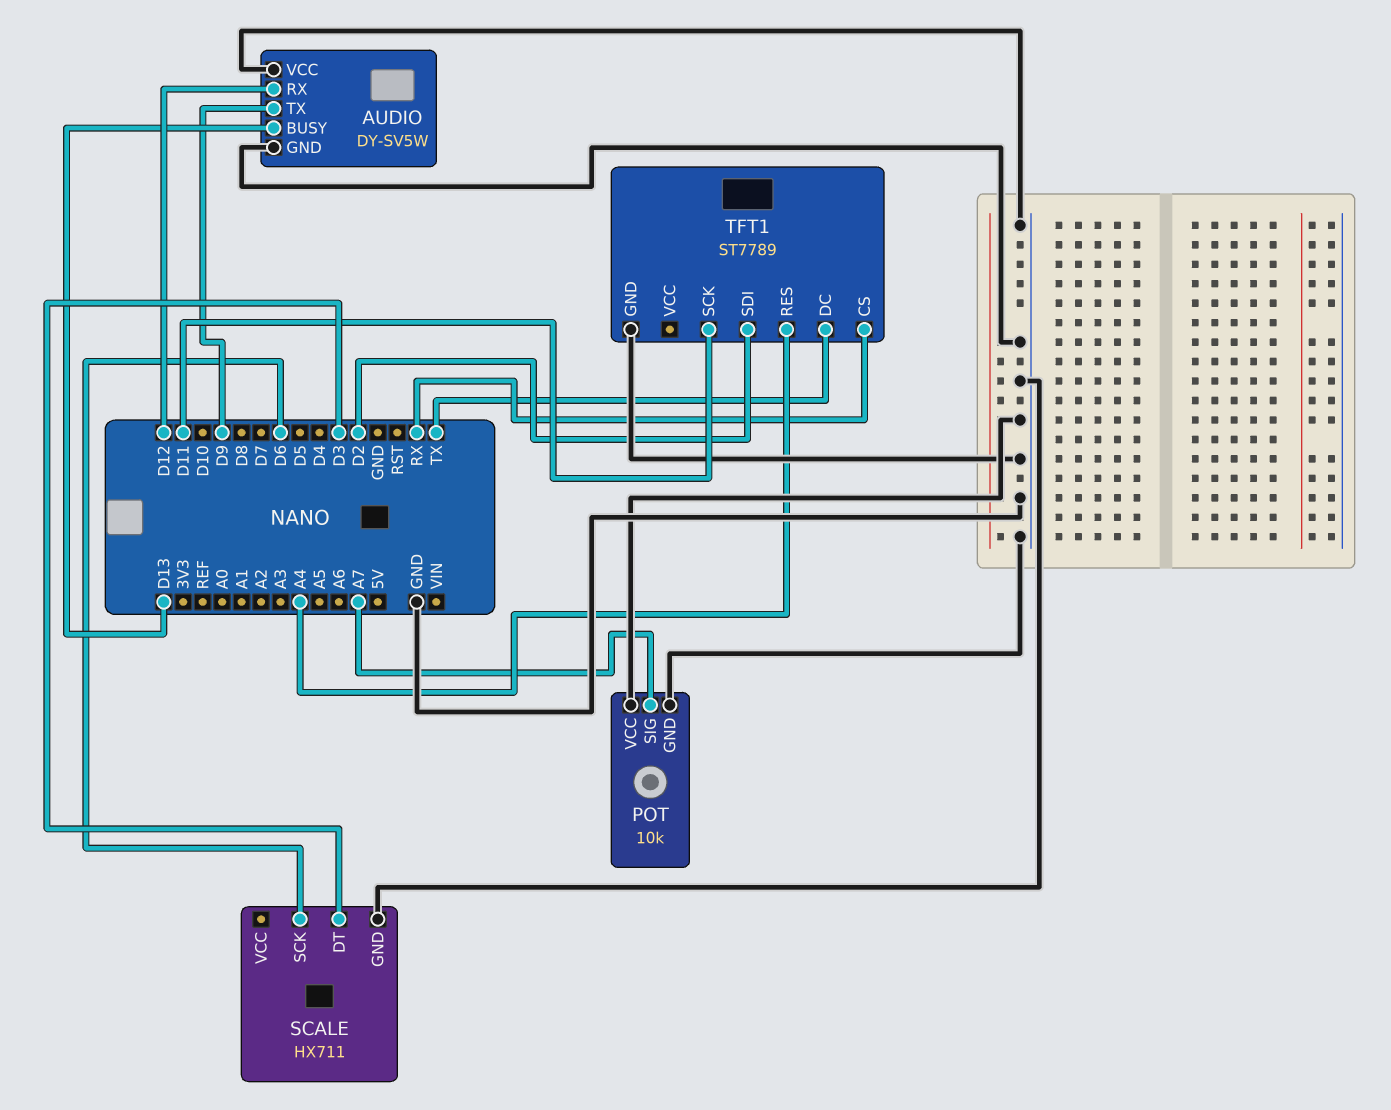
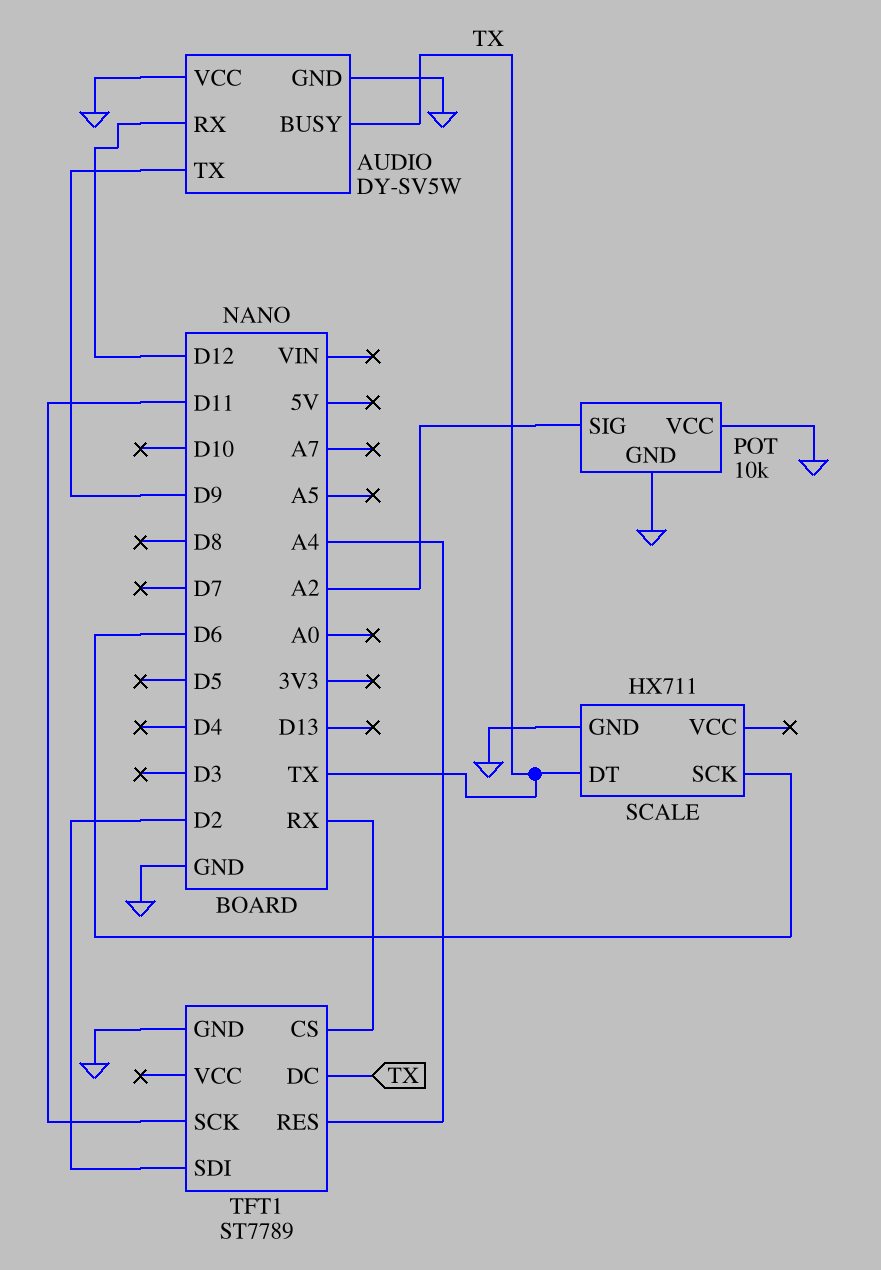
AUDIO pin BUSY: D13 -> TX
POT pin SIG: A7 -> A2
SCALE pin DT: D3 -> TX

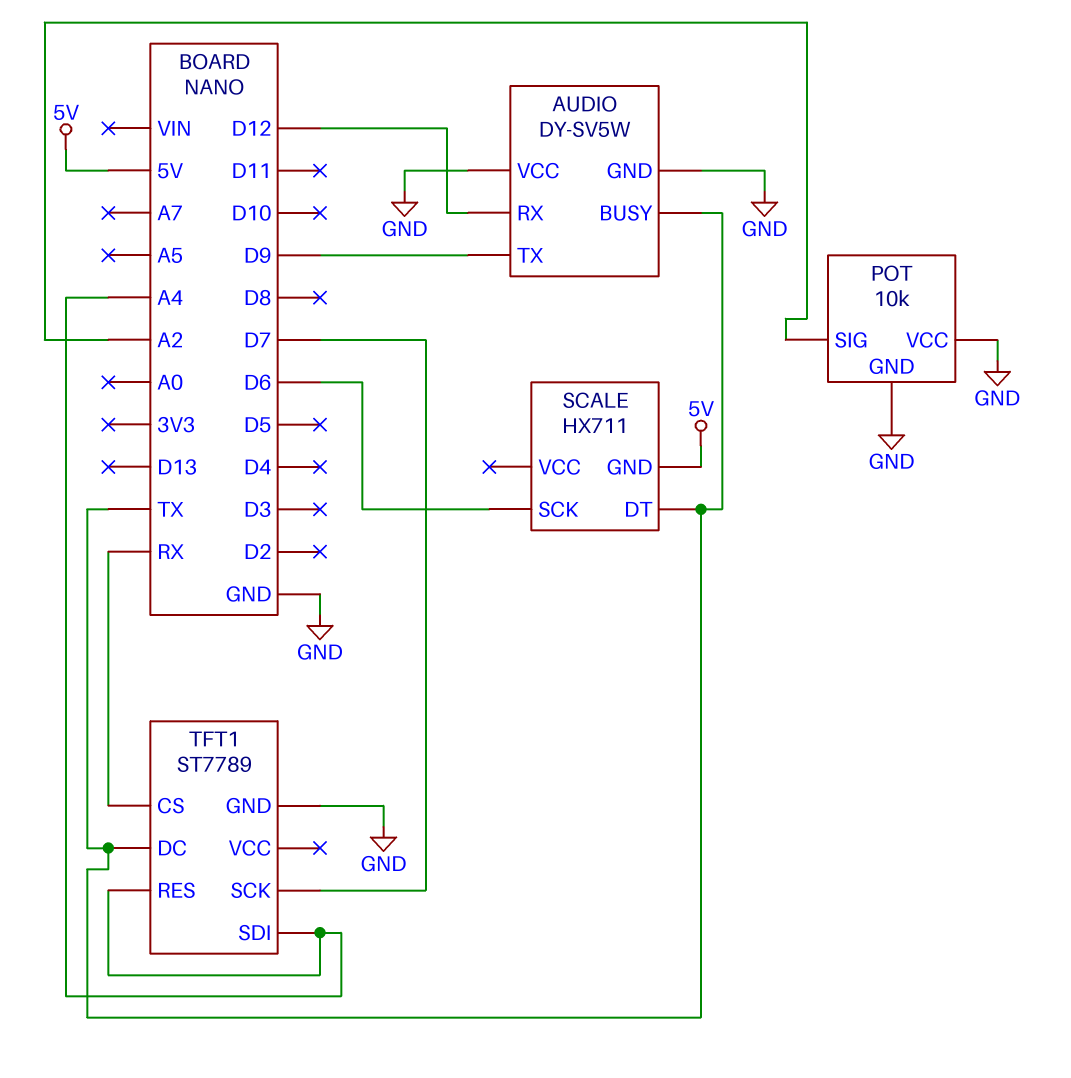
SCALE pin GND: GND -> 5V
TFT1 pin SCK: D11 -> D7
TFT1 pin SDI: D2 -> A4

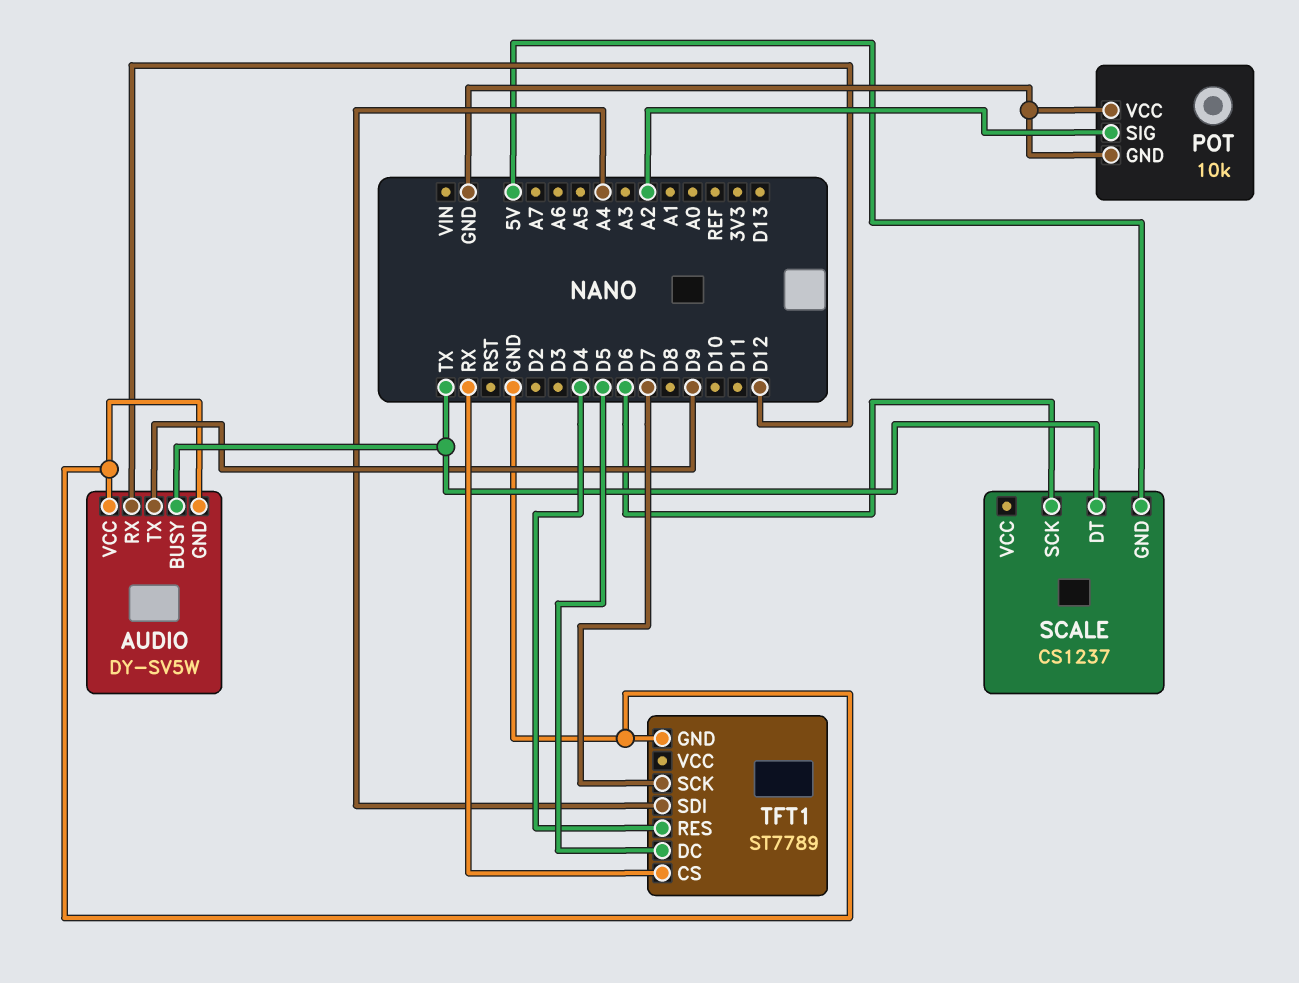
SCALE: HX711 -> CS1237
TFT1 pin DC: TX -> D5
TFT1 pin RES: A4 -> D4

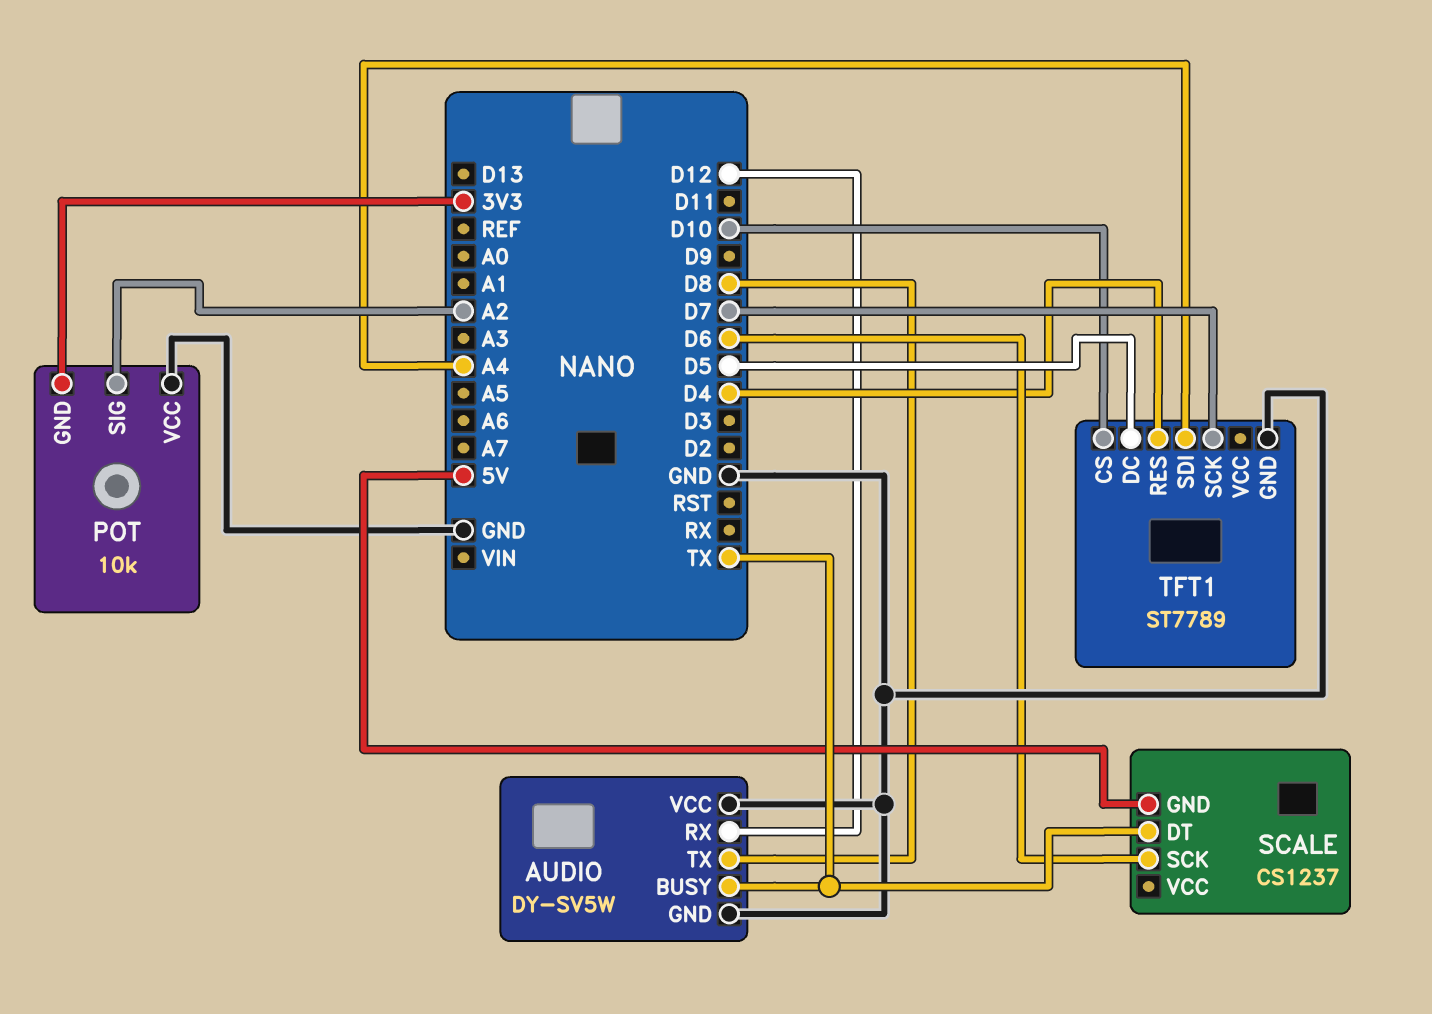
AUDIO pin TX: D9 -> D8
POT pin GND: GND -> 3V3
TFT1 pin CS: RX -> D10

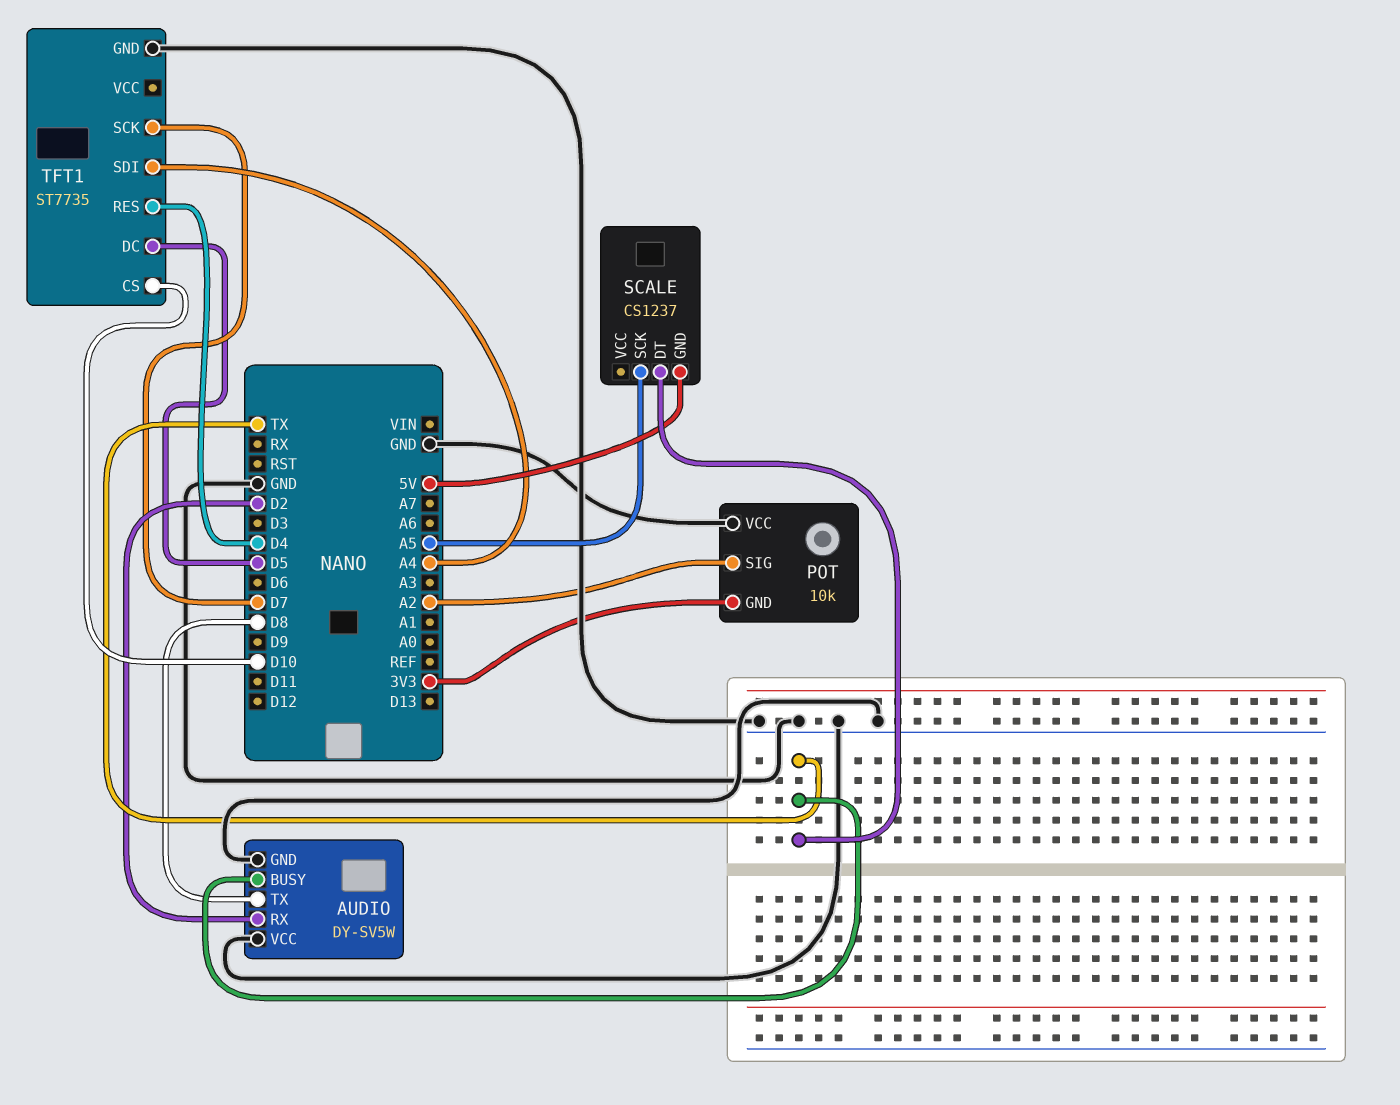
AUDIO pin RX: D12 -> D2
SCALE pin SCK: D6 -> A5
TFT1: ST7789 -> ST7735

